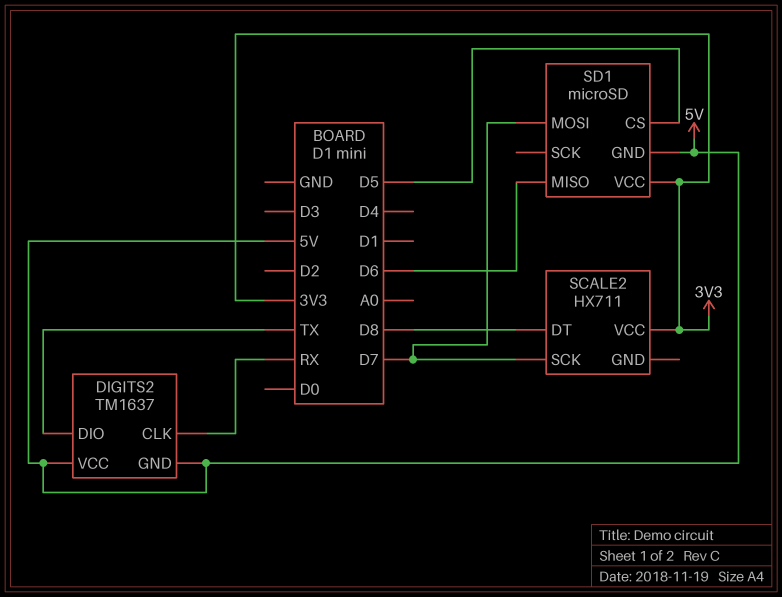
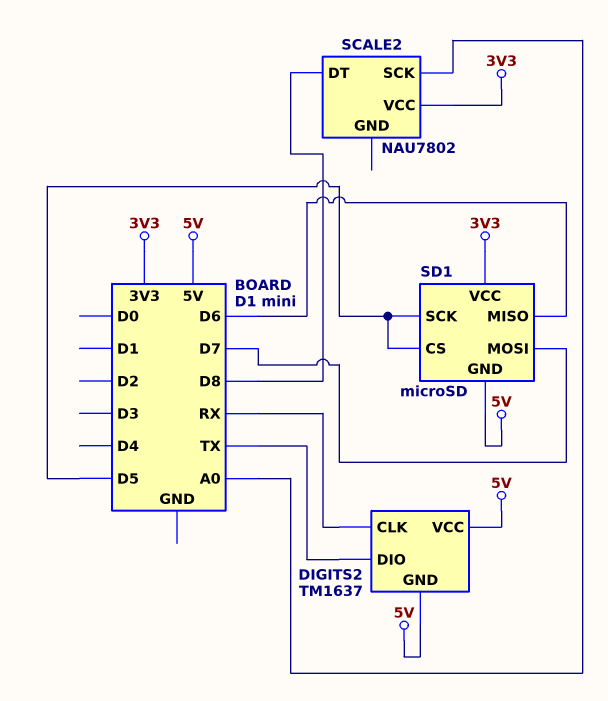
SCALE2: HX711 -> NAU7802
SCALE2 pin SCK: D7 -> A0
SD1 pin SCK: none -> D5

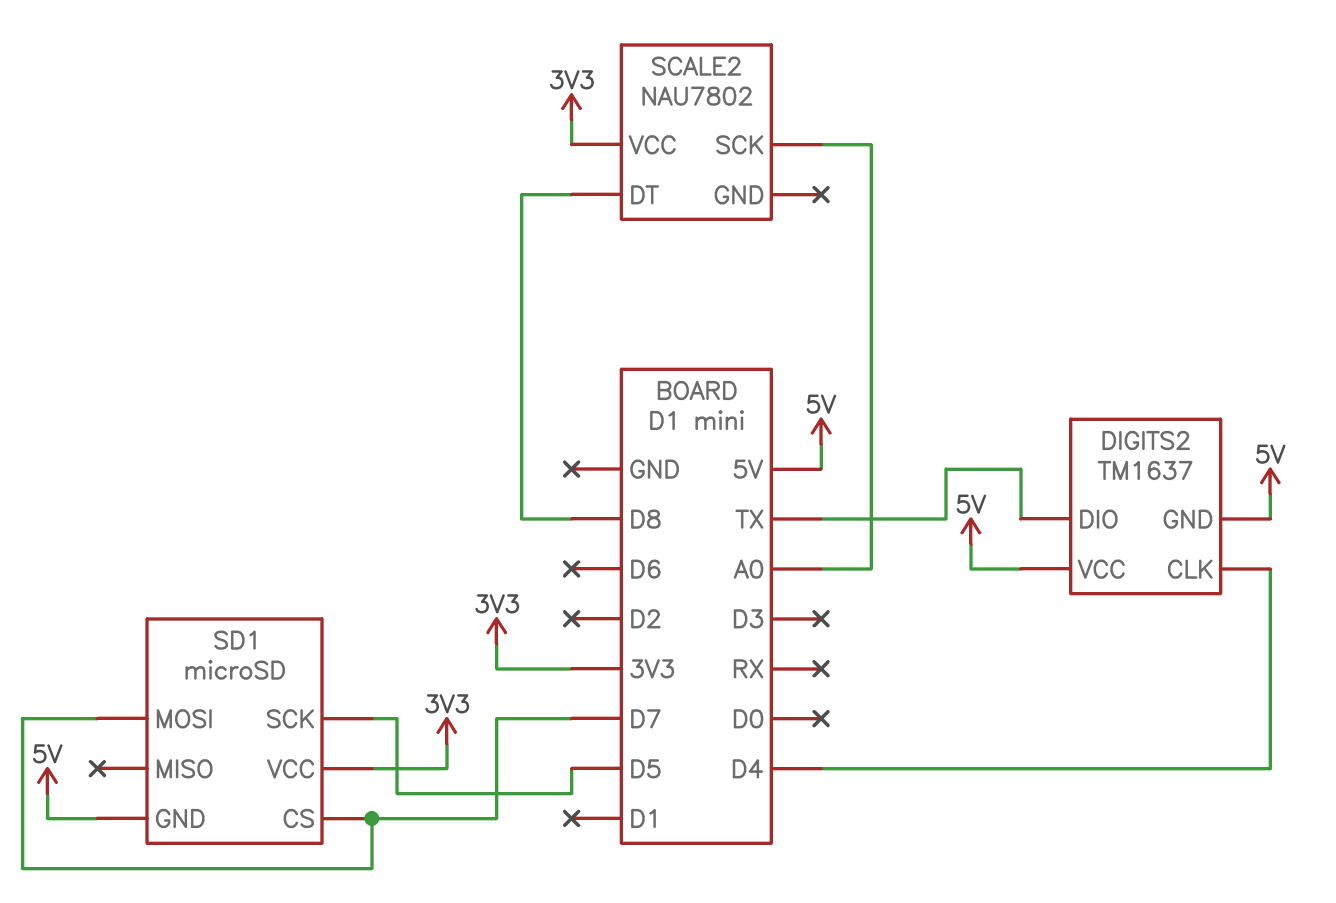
DIGITS2 pin CLK: RX -> D4
SD1 pin CS: D5 -> D7
SD1 pin MISO: D6 -> none

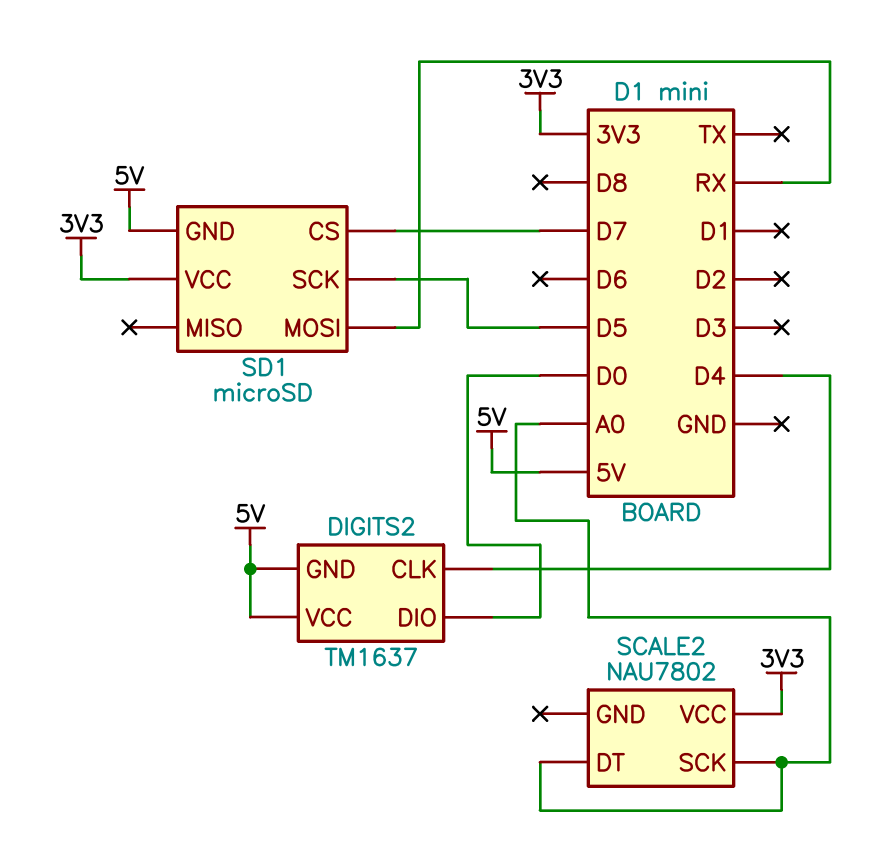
DIGITS2 pin DIO: TX -> D0
SCALE2 pin DT: D8 -> A0
SD1 pin MOSI: D7 -> RX

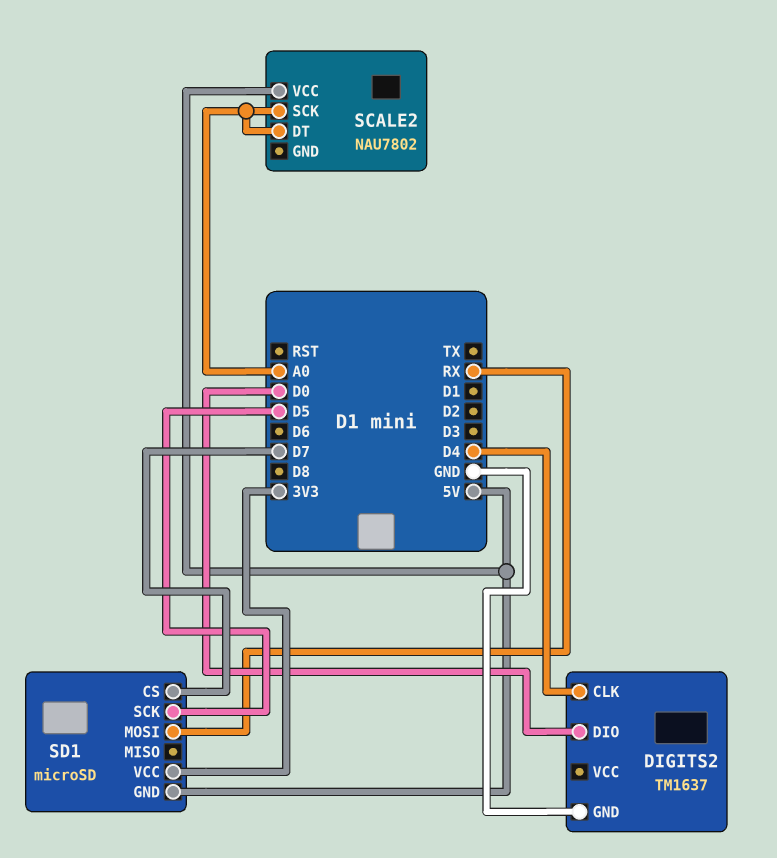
DIGITS2 pin GND: 5V -> GND
DIGITS2 pin VCC: 5V -> none
SCALE2 pin VCC: 3V3 -> 5V

